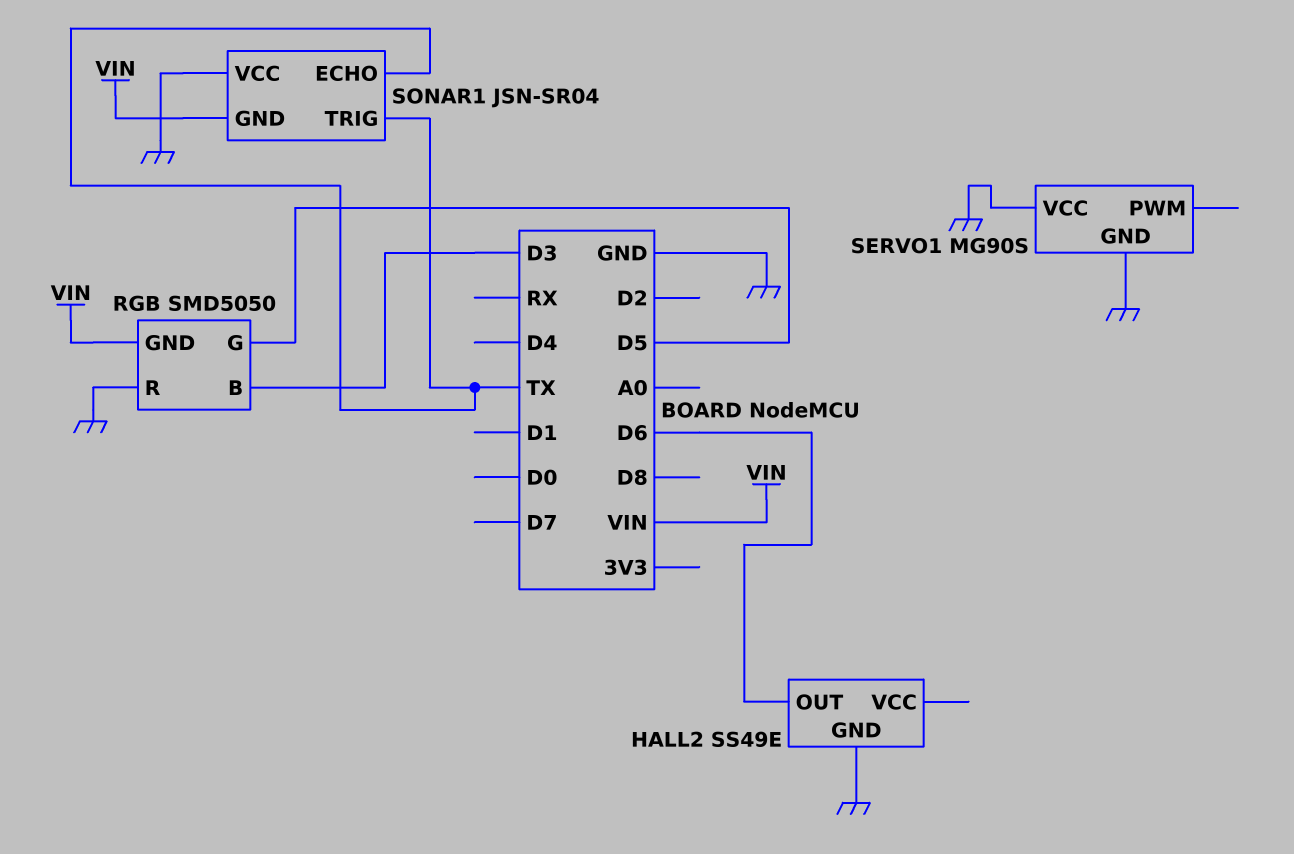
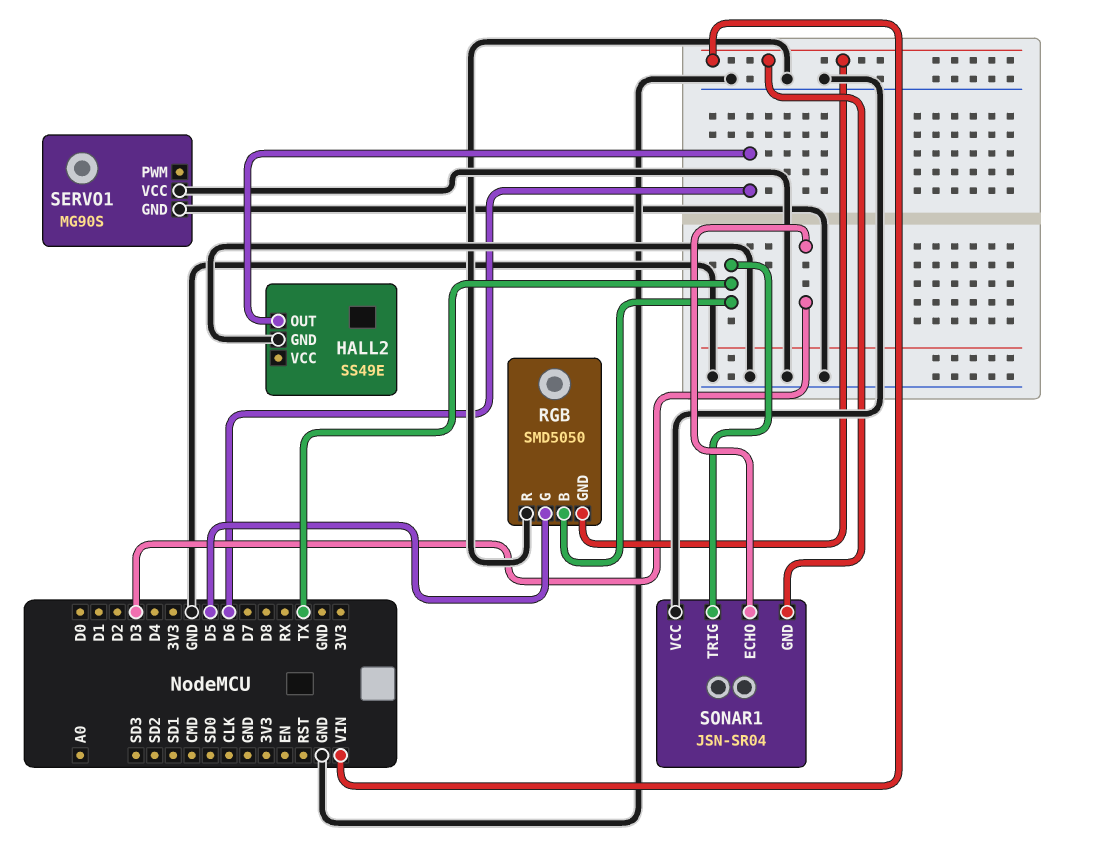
RGB pin B: D3 -> TX
SONAR1 pin ECHO: TX -> D3

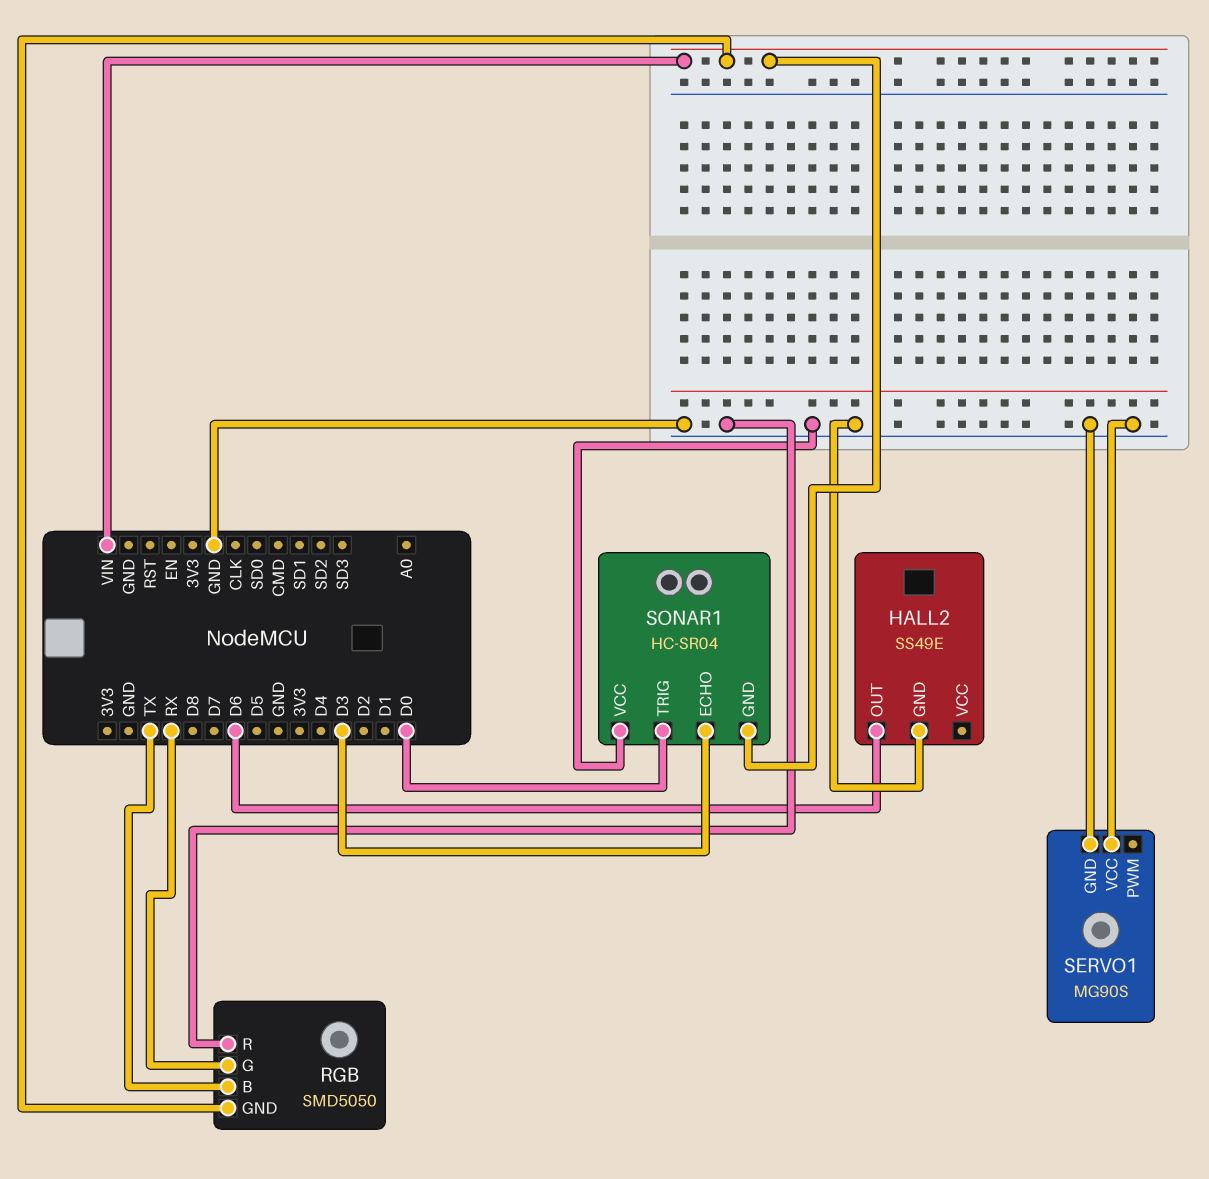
RGB pin G: D5 -> RX
SONAR1: JSN-SR04 -> HC-SR04
SONAR1 pin TRIG: TX -> D0

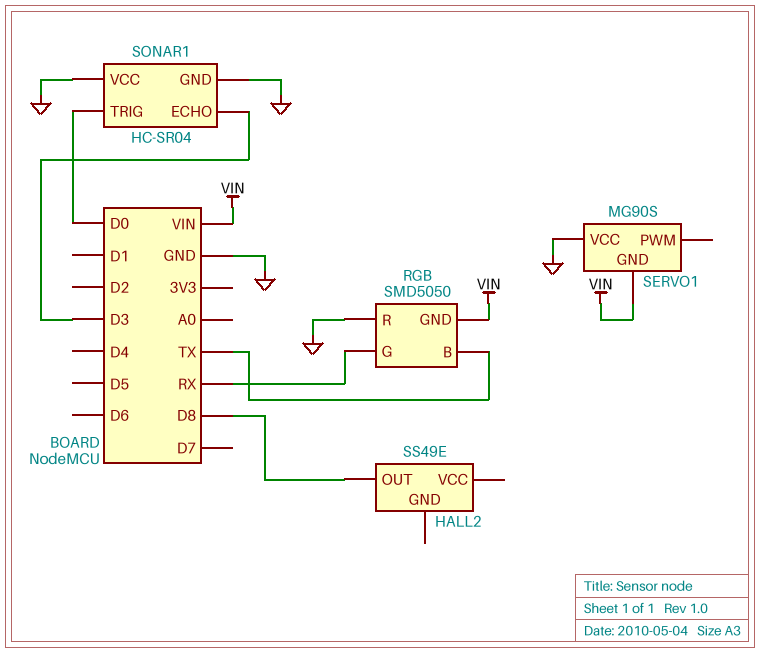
HALL2 pin GND: GND -> none
HALL2 pin OUT: D6 -> D8
SERVO1 pin GND: GND -> VIN
SONAR1 pin GND: VIN -> GND

